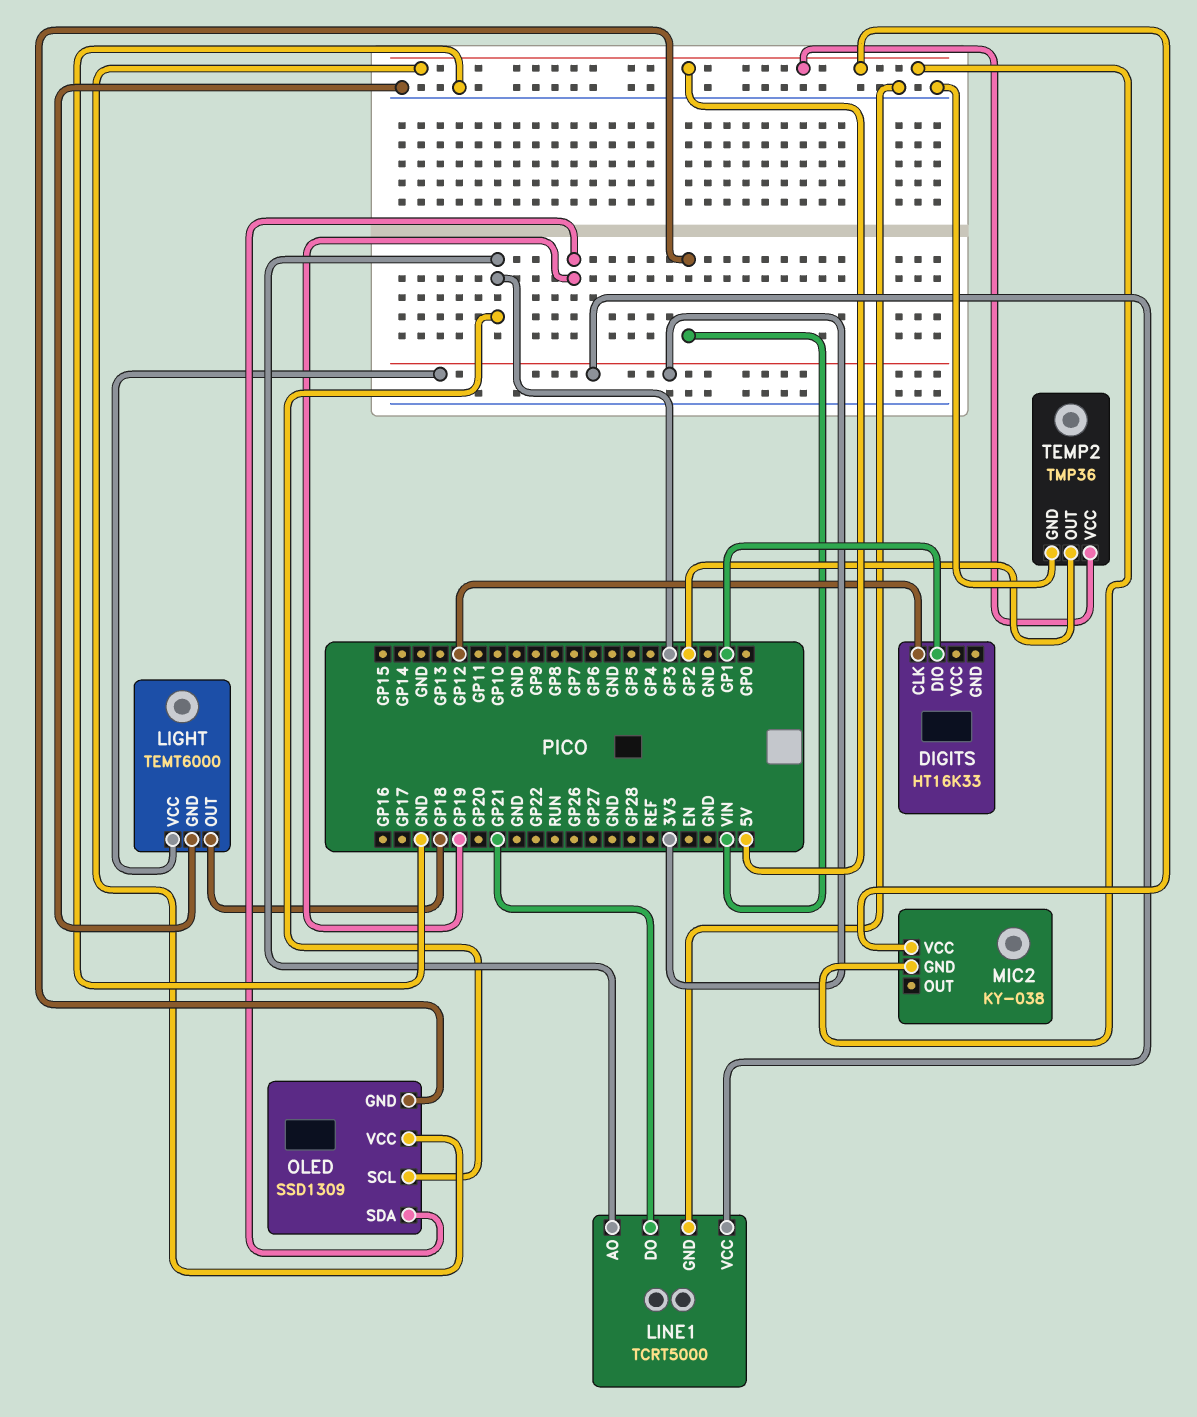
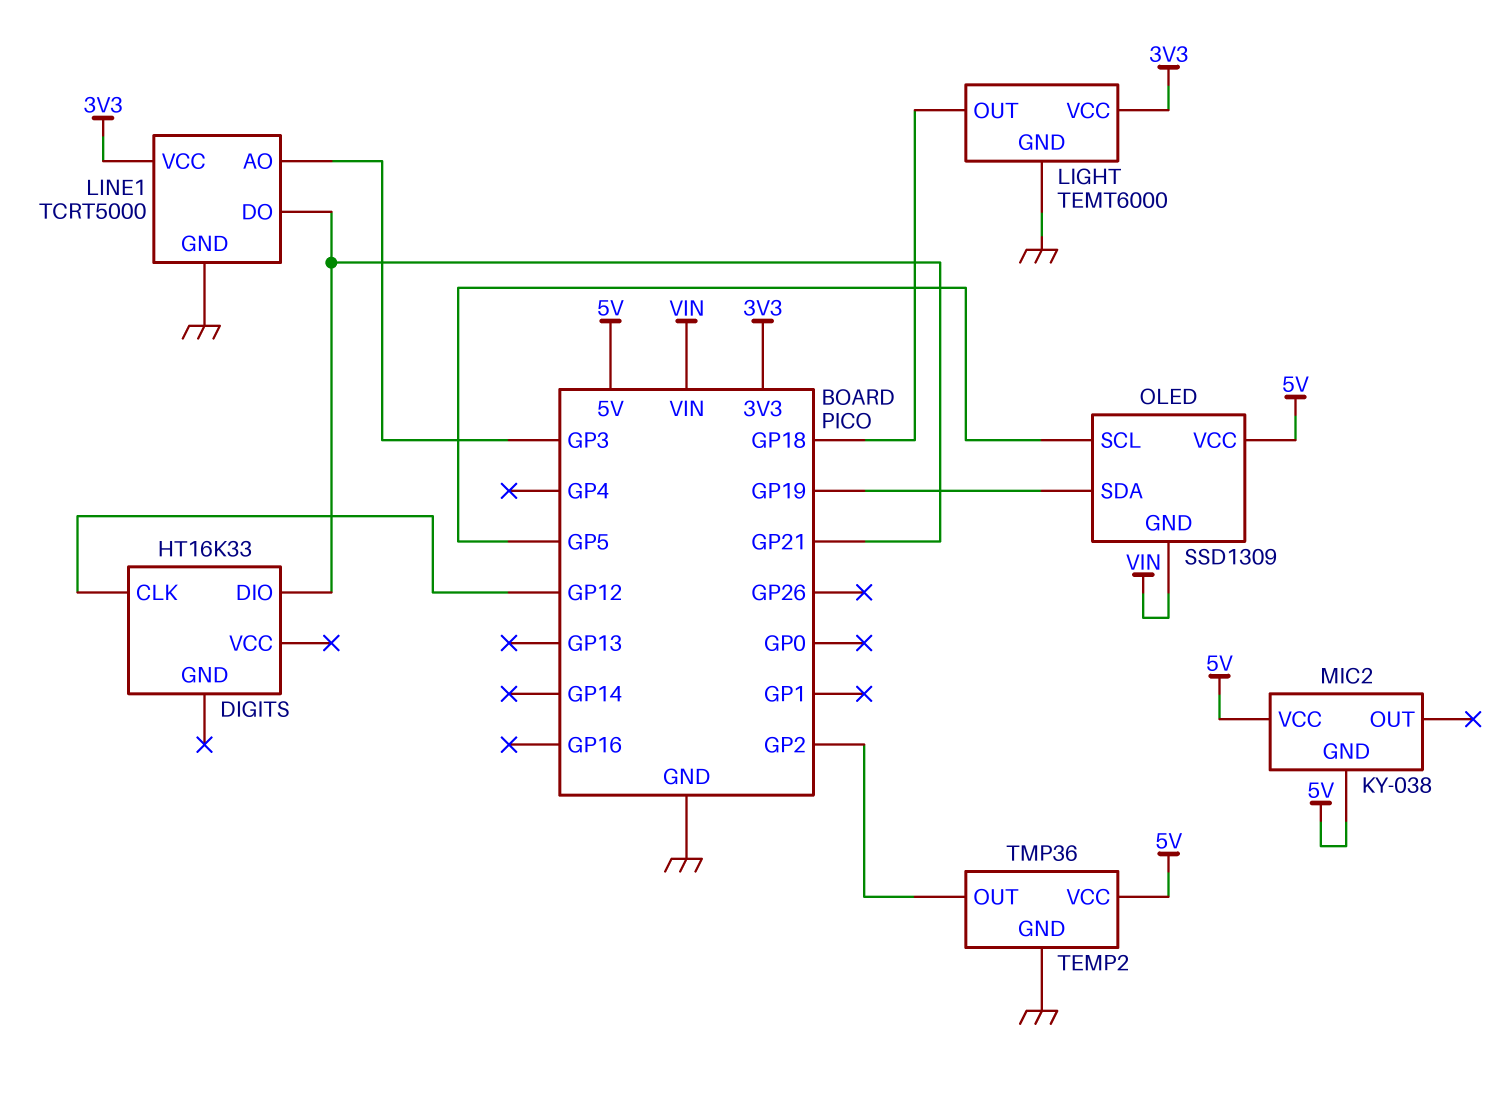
DIGITS pin DIO: GP1 -> GP21
OLED pin SCL: GP3 -> GP5

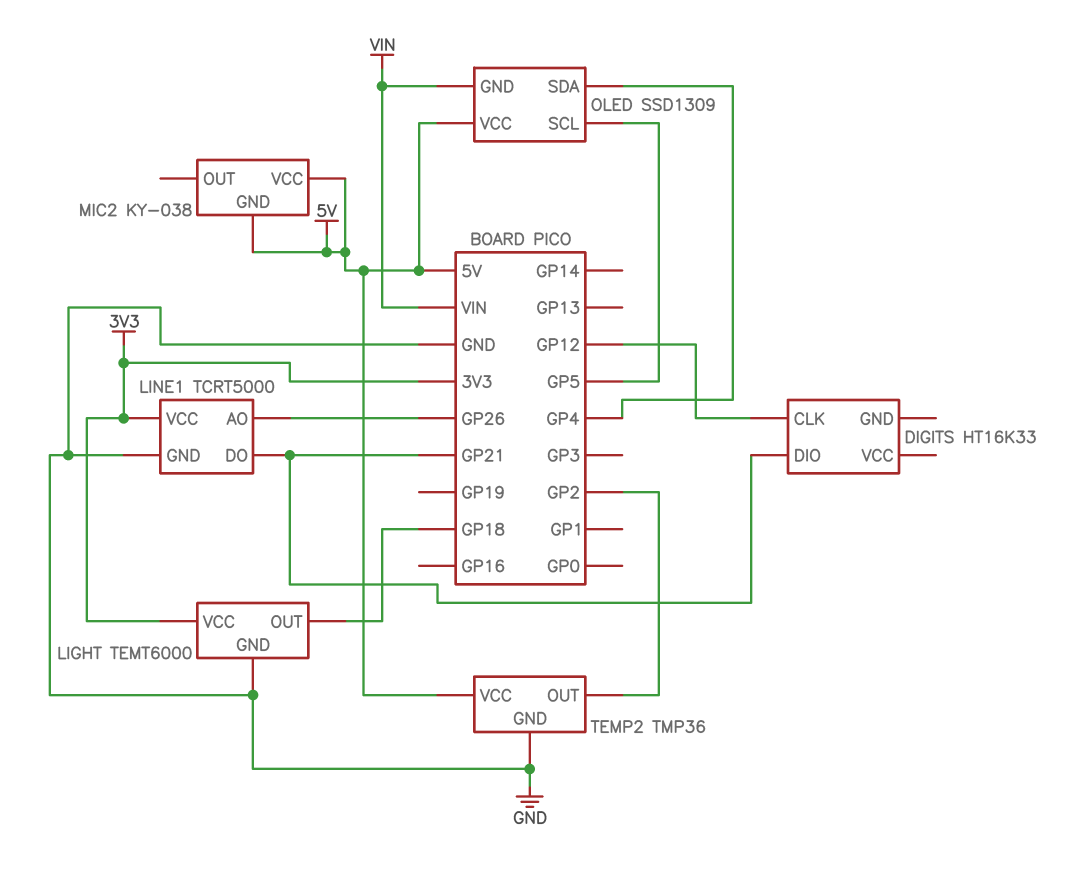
LINE1 pin AO: GP3 -> GP26
OLED pin SDA: GP19 -> GP4

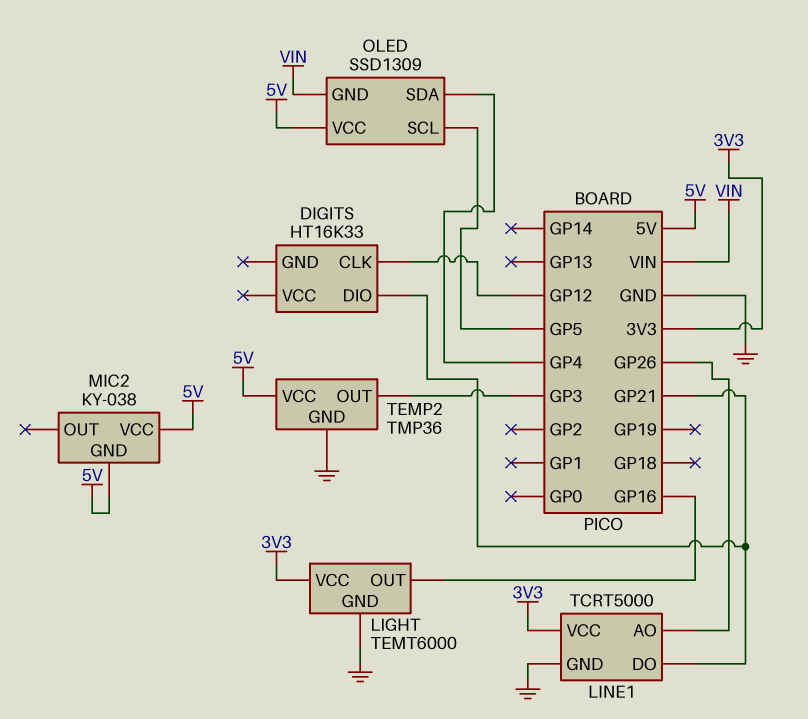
LIGHT pin OUT: GP18 -> GP16
TEMP2 pin OUT: GP2 -> GP3

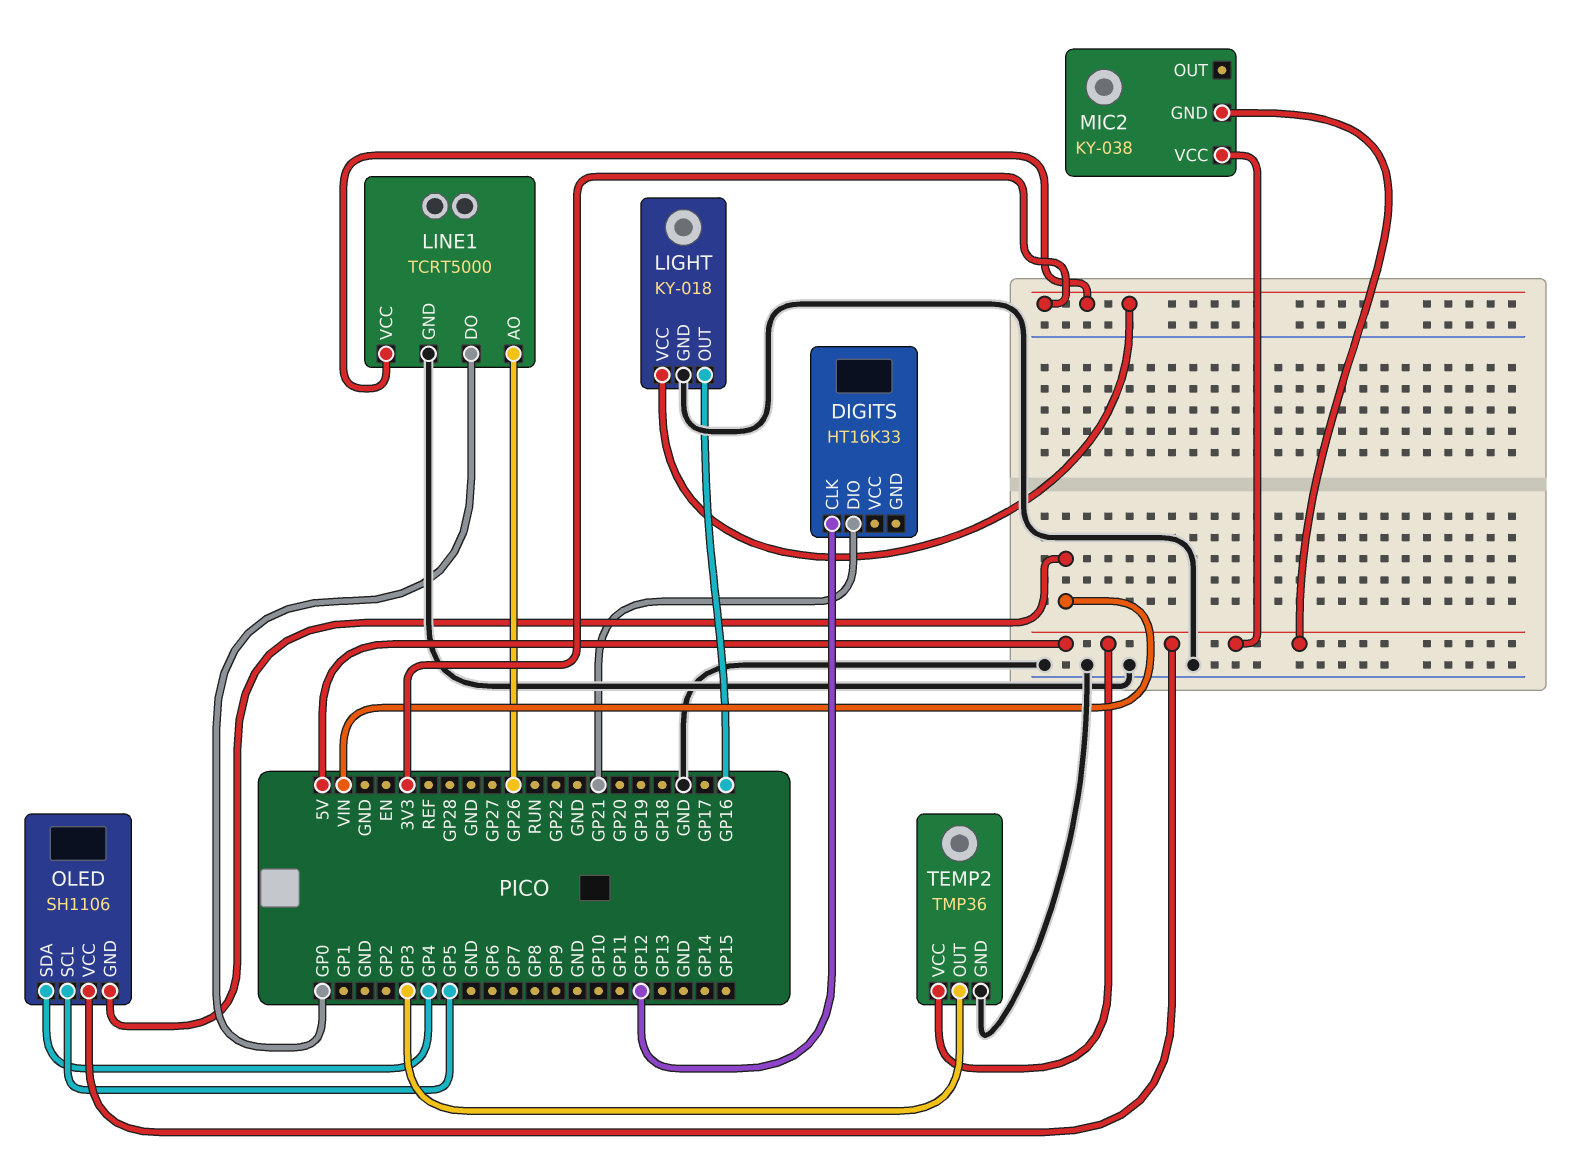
LIGHT: TEMT6000 -> KY-018
LINE1 pin DO: GP21 -> GP0
OLED: SSD1309 -> SH1106

